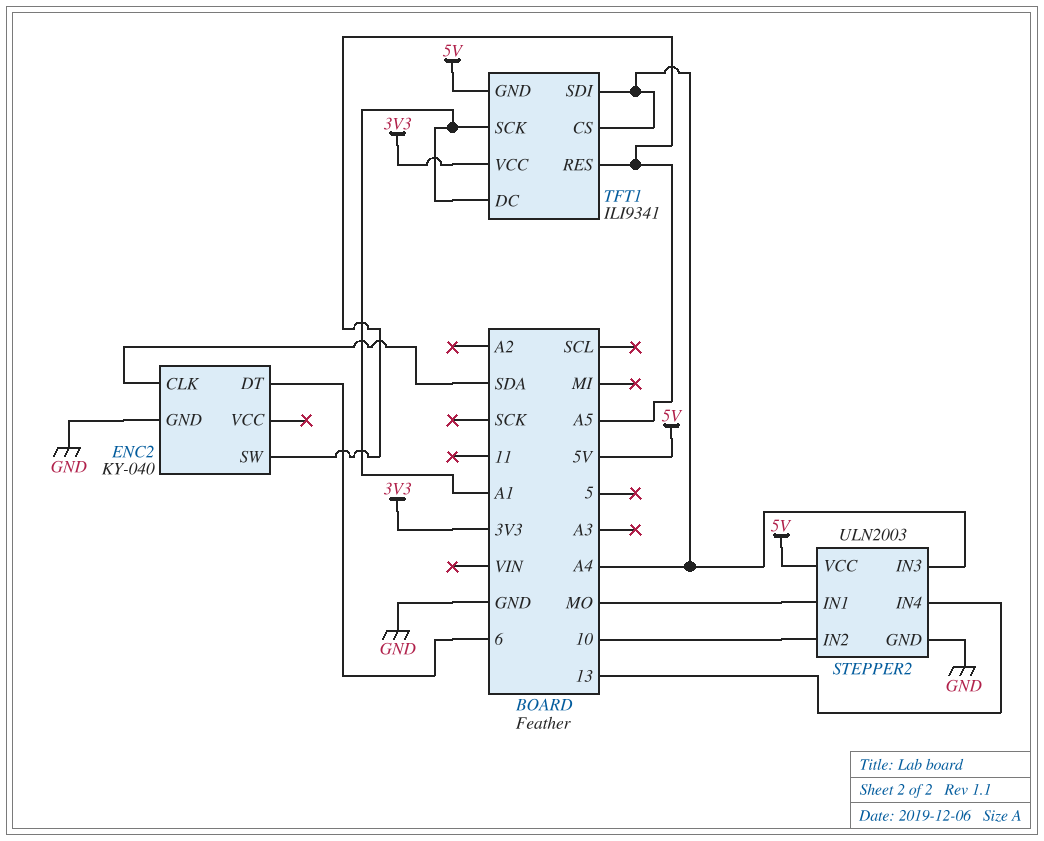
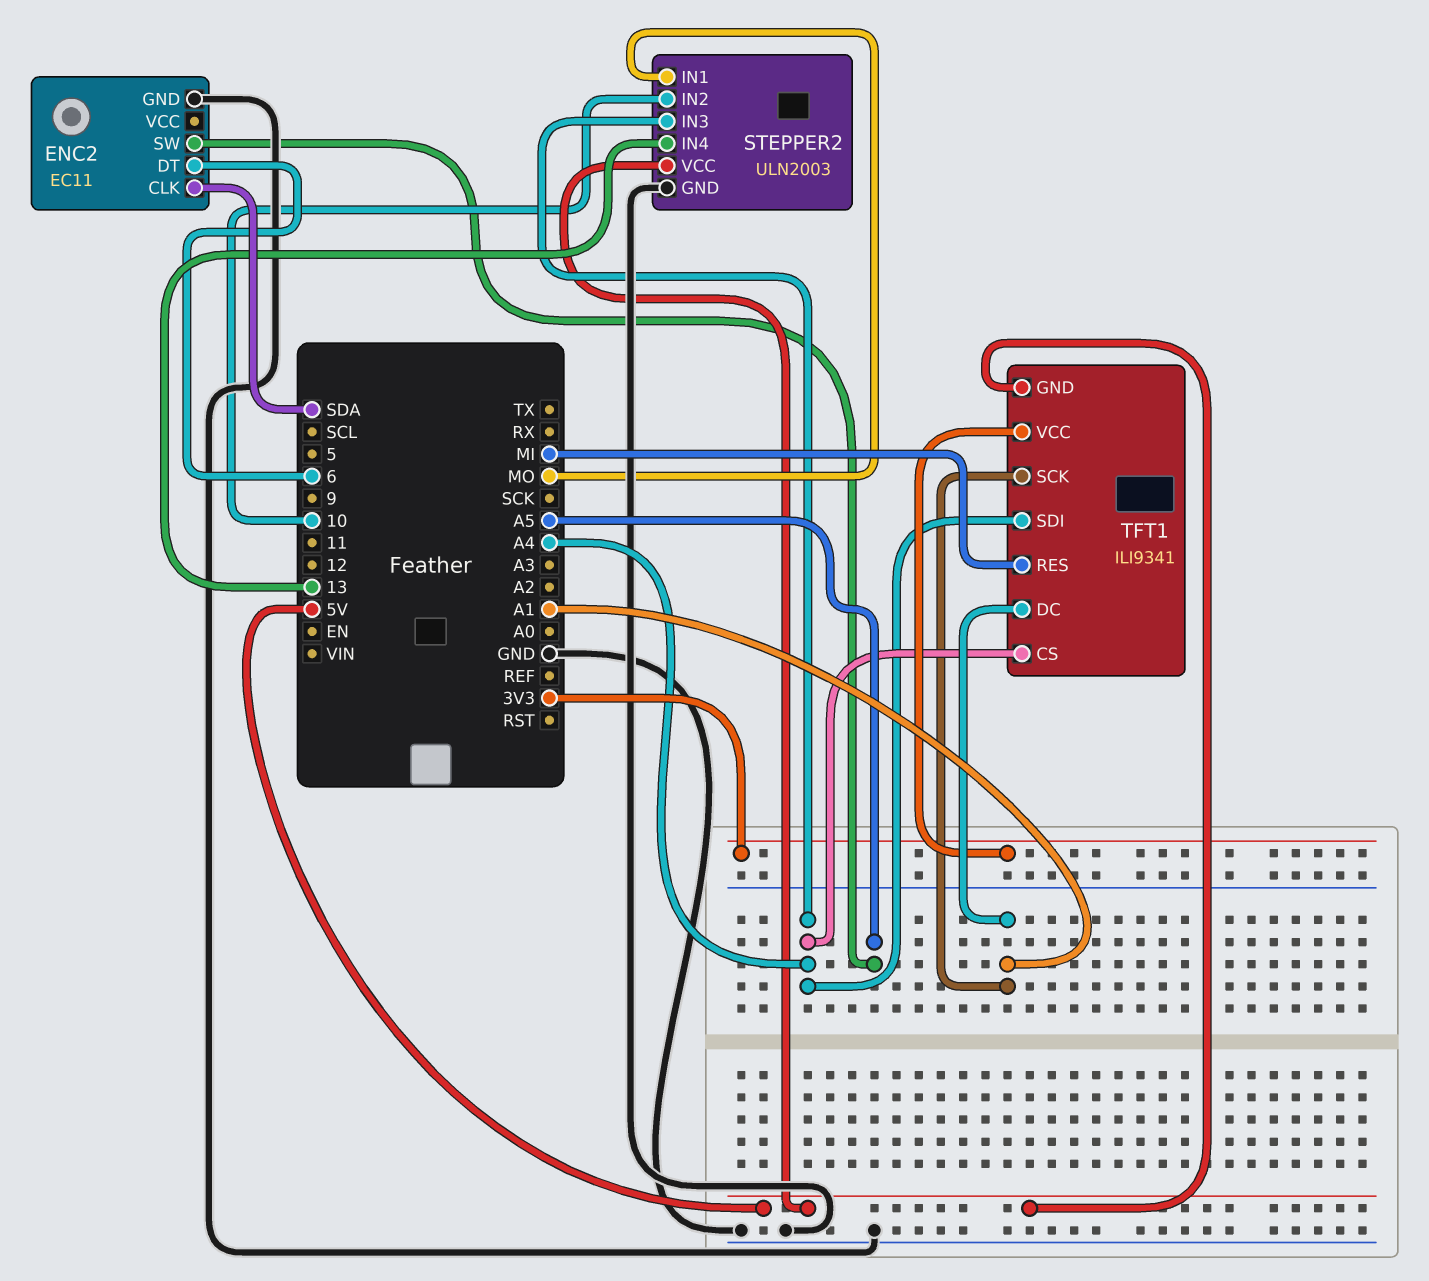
ENC2: KY-040 -> EC11
TFT1 pin RES: A5 -> MI

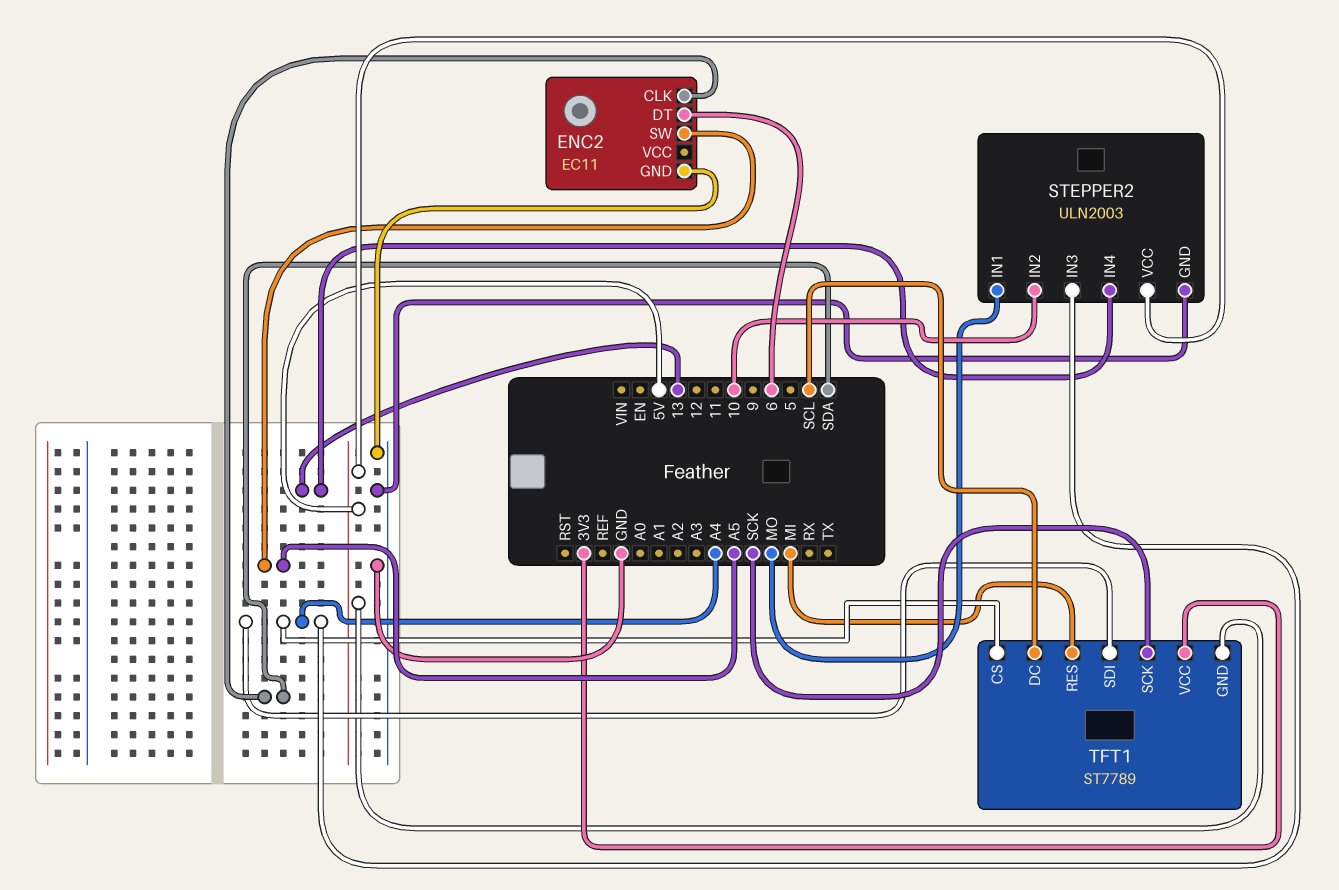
TFT1: ILI9341 -> ST7789
TFT1 pin DC: A1 -> SCL
TFT1 pin SCK: A1 -> SCK

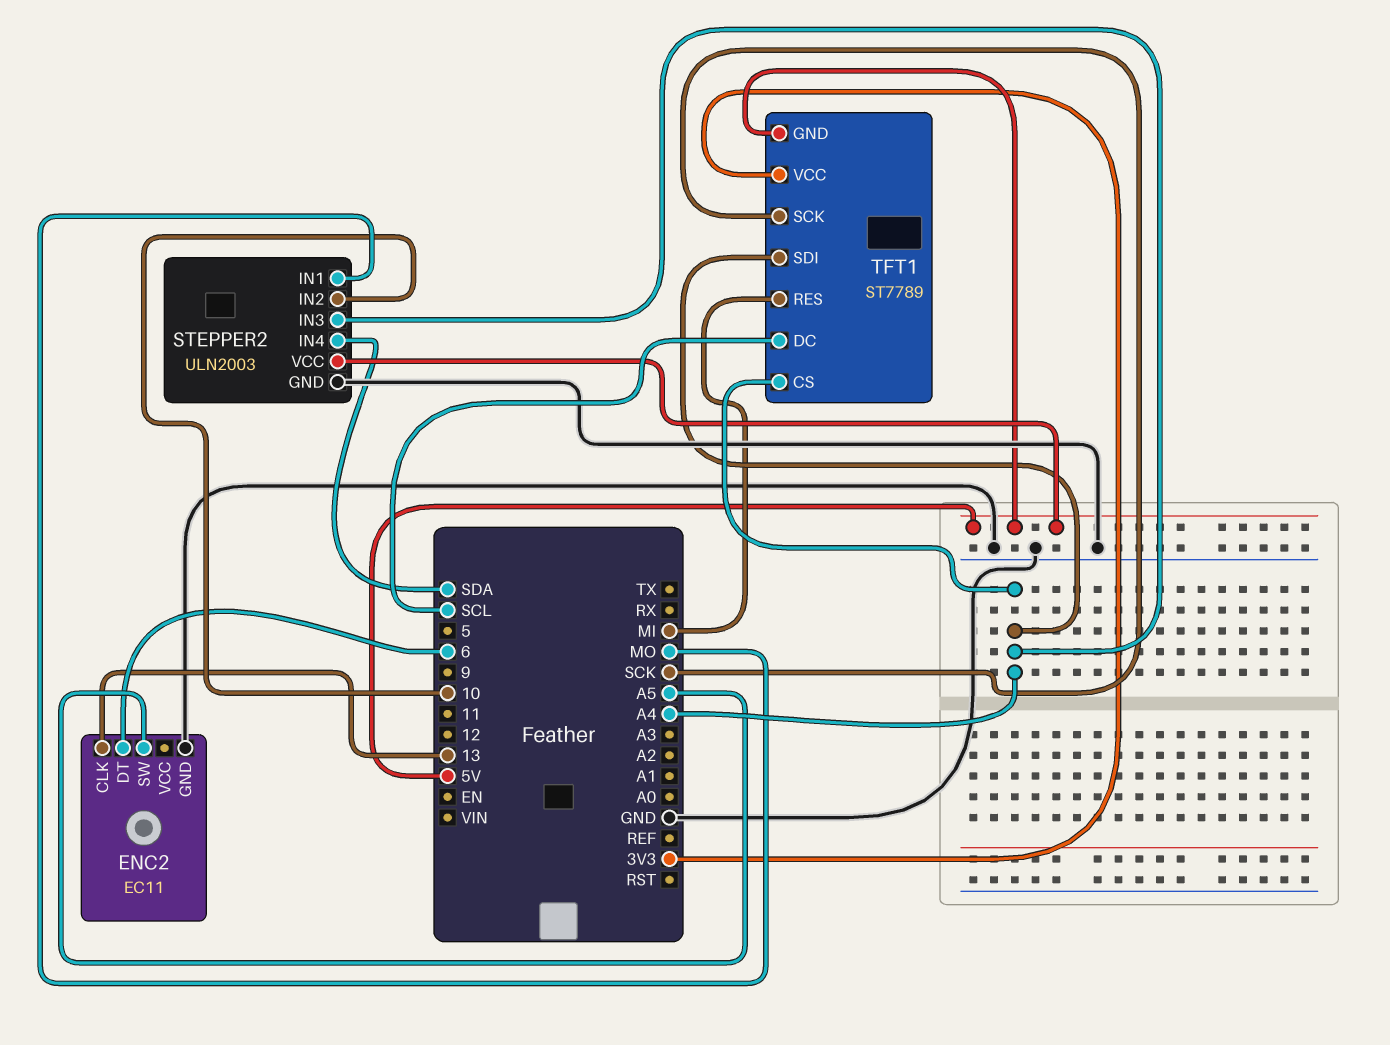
ENC2 pin CLK: SDA -> 13
STEPPER2 pin IN4: 13 -> SDA

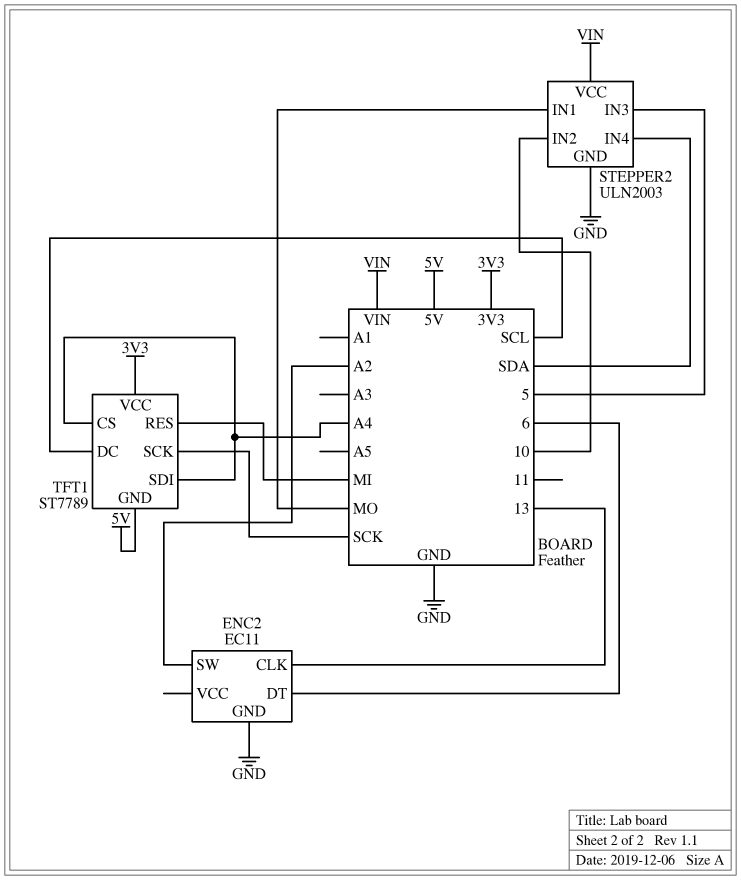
ENC2 pin SW: A5 -> A2
STEPPER2 pin IN3: A4 -> 5
STEPPER2 pin VCC: 5V -> VIN

